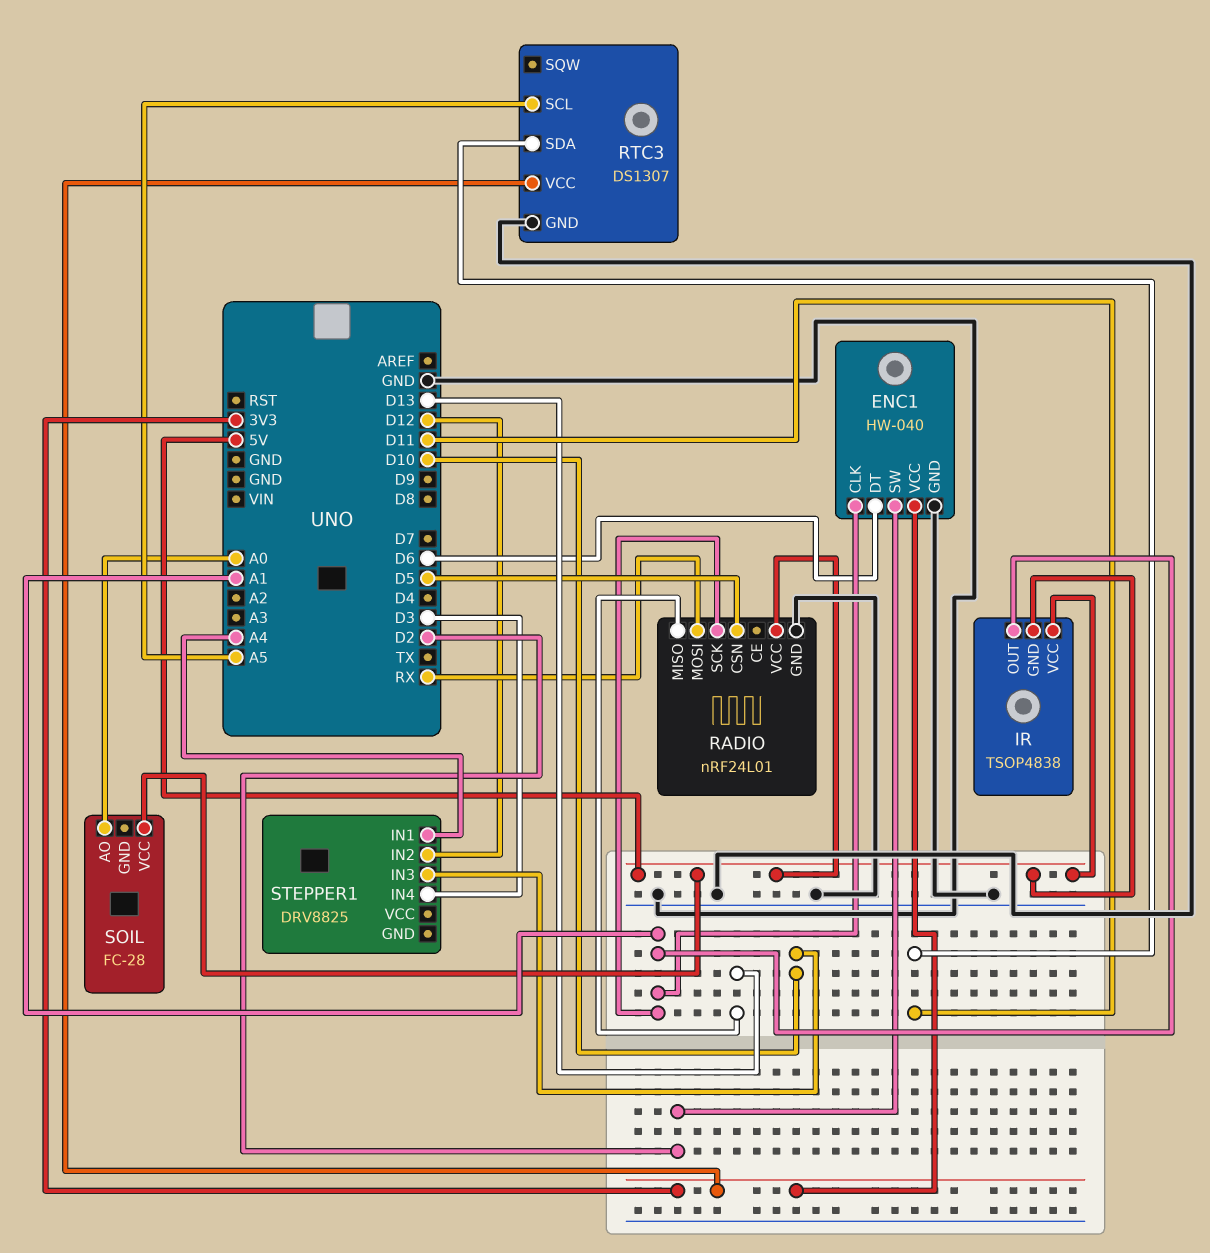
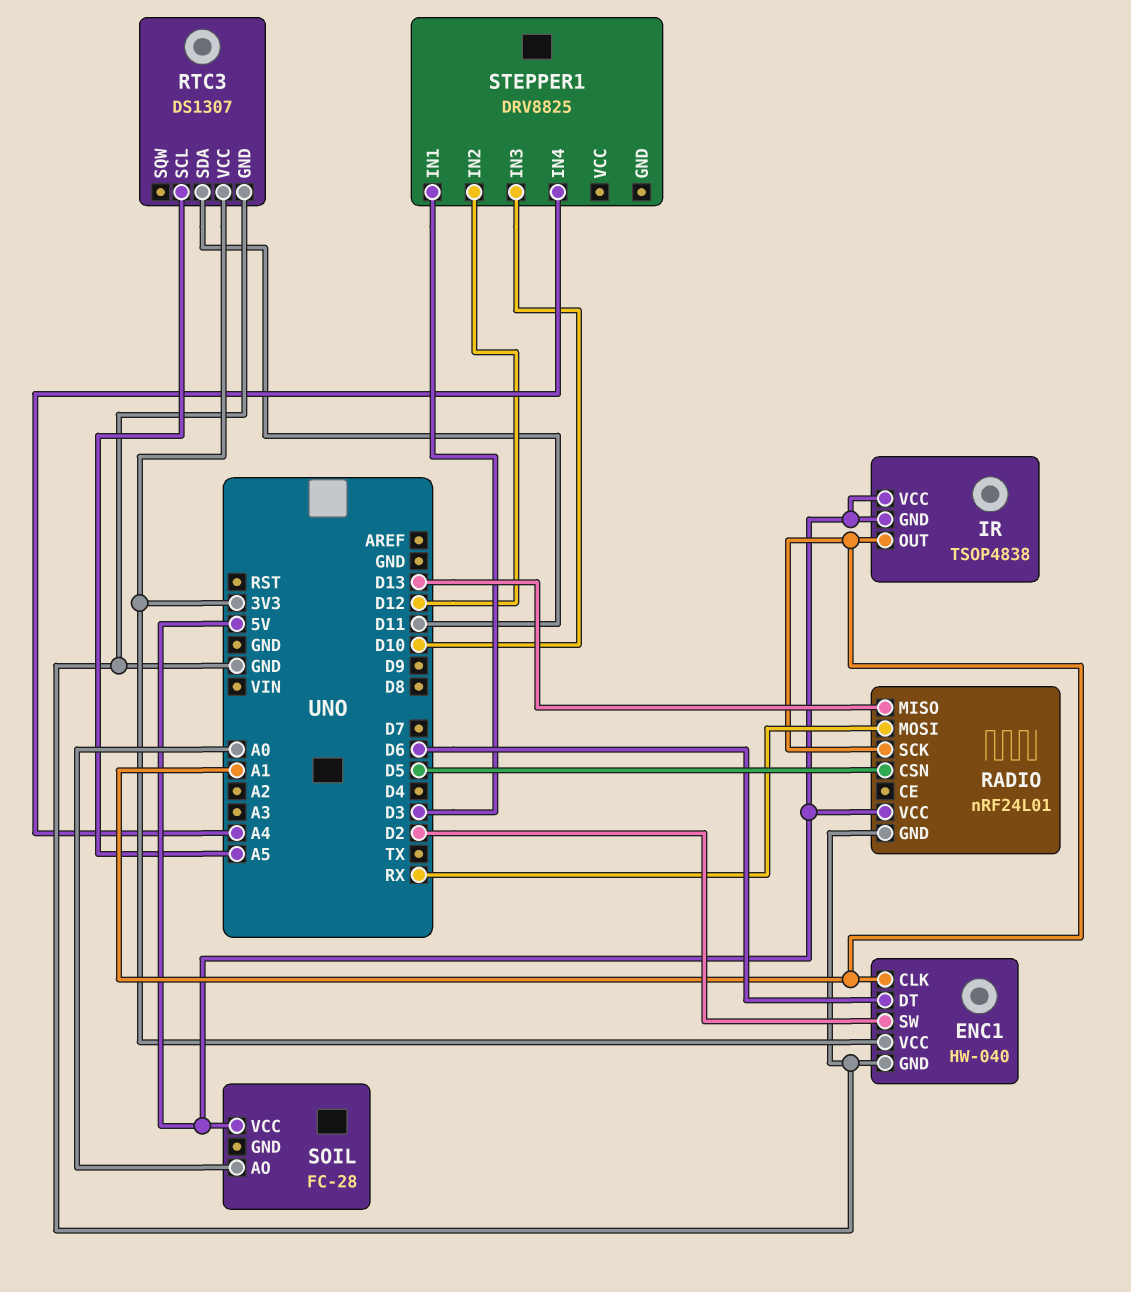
STEPPER1 pin IN1: A4 -> D3
STEPPER1 pin IN4: D3 -> A4

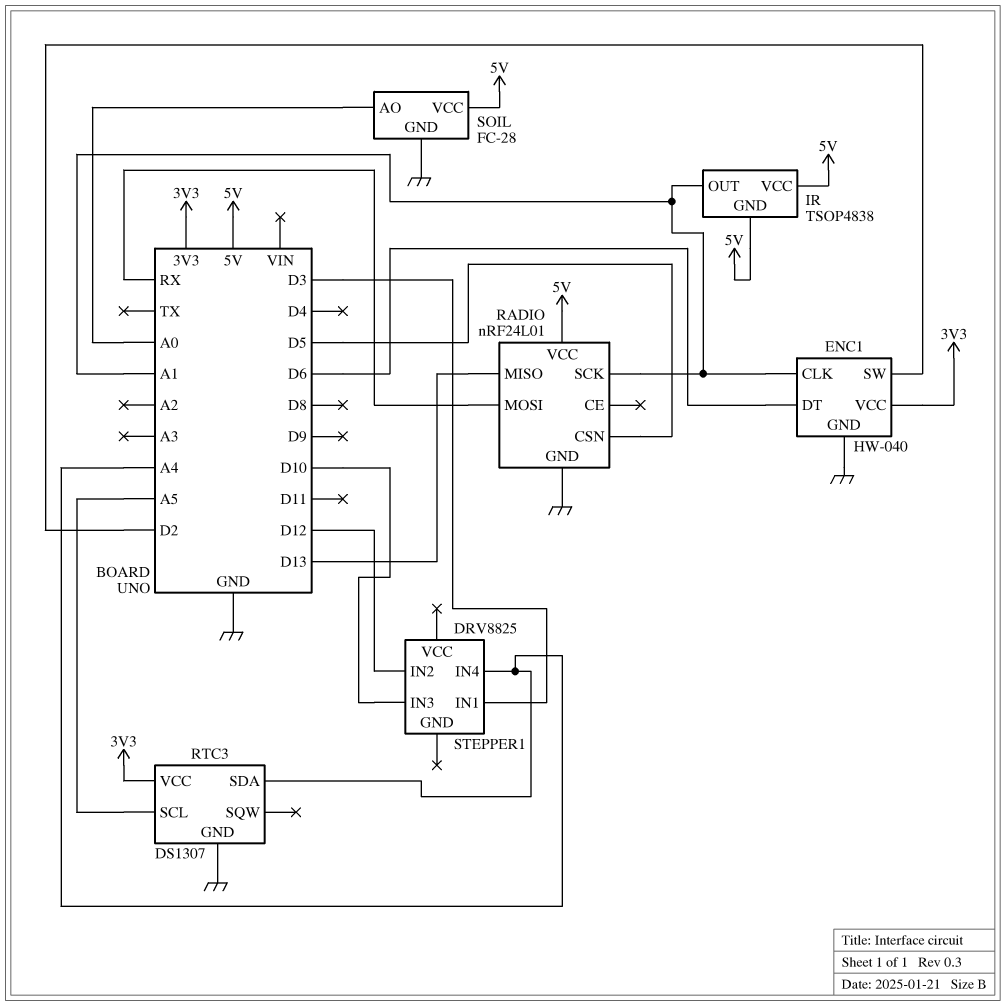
RTC3 pin SDA: D11 -> A4
SOIL pin GND: none -> GND

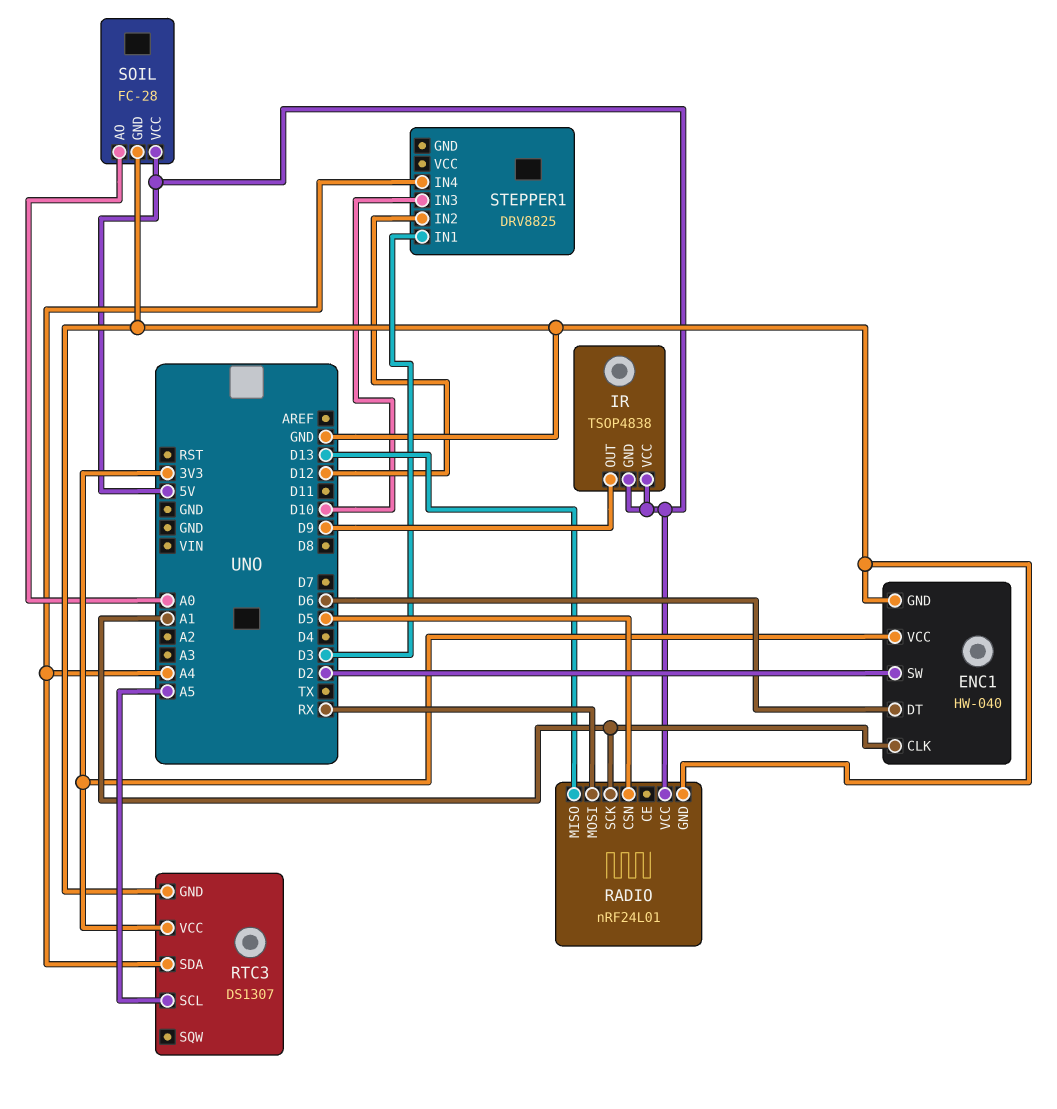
IR pin OUT: A1 -> D9

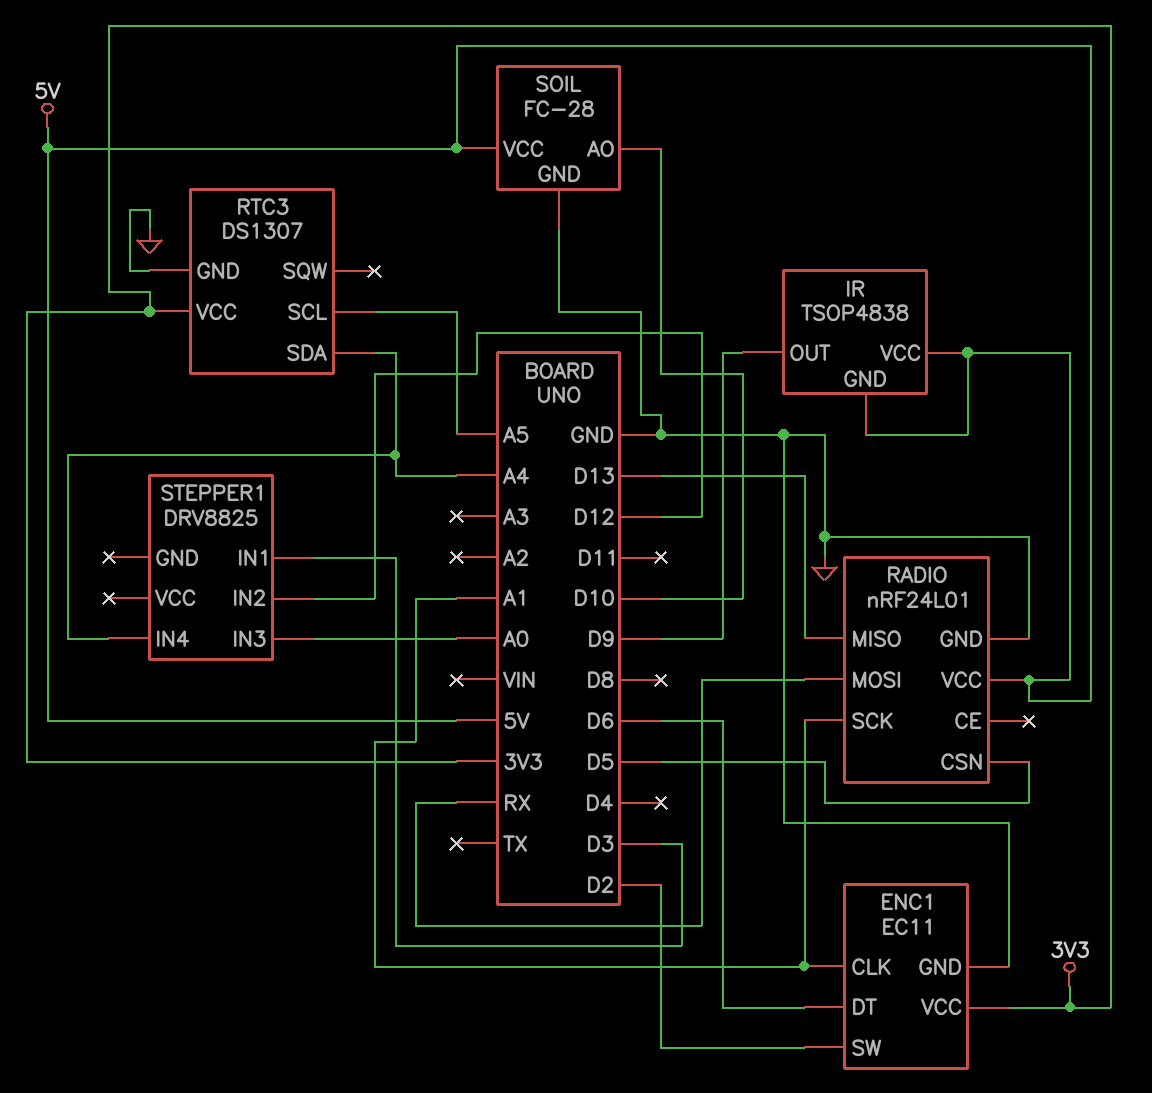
ENC1: HW-040 -> EC11
SOIL pin AO: A0 -> D10
STEPPER1 pin IN3: D10 -> A0

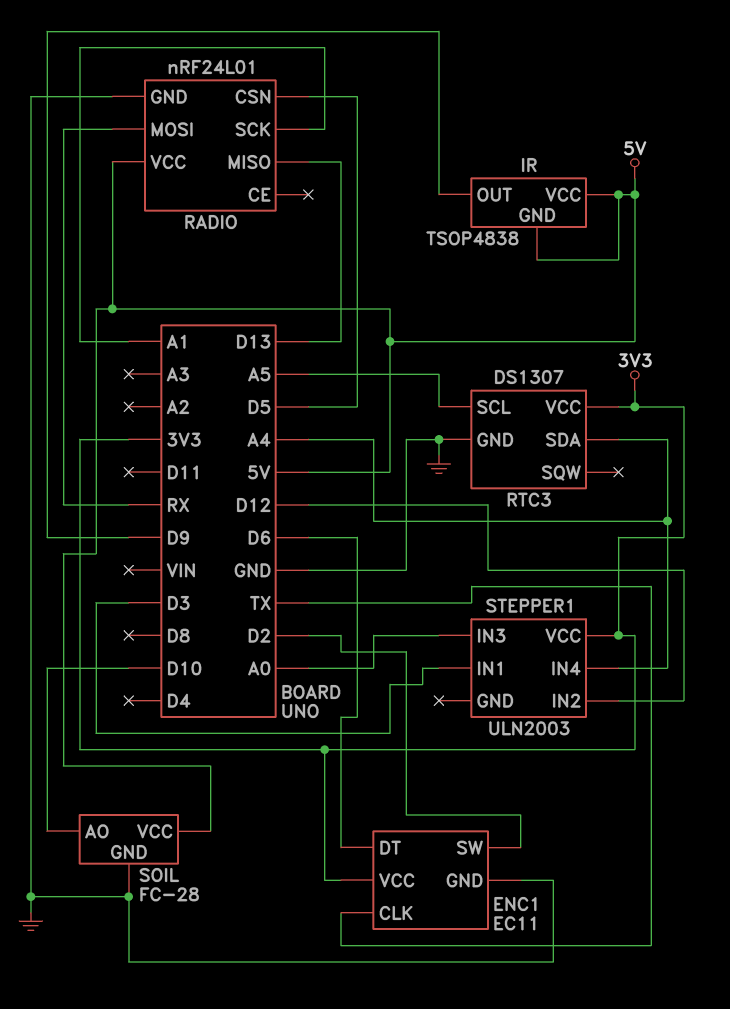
ENC1 pin CLK: A1 -> TX
STEPPER1: DRV8825 -> ULN2003
STEPPER1 pin VCC: none -> 3V3

